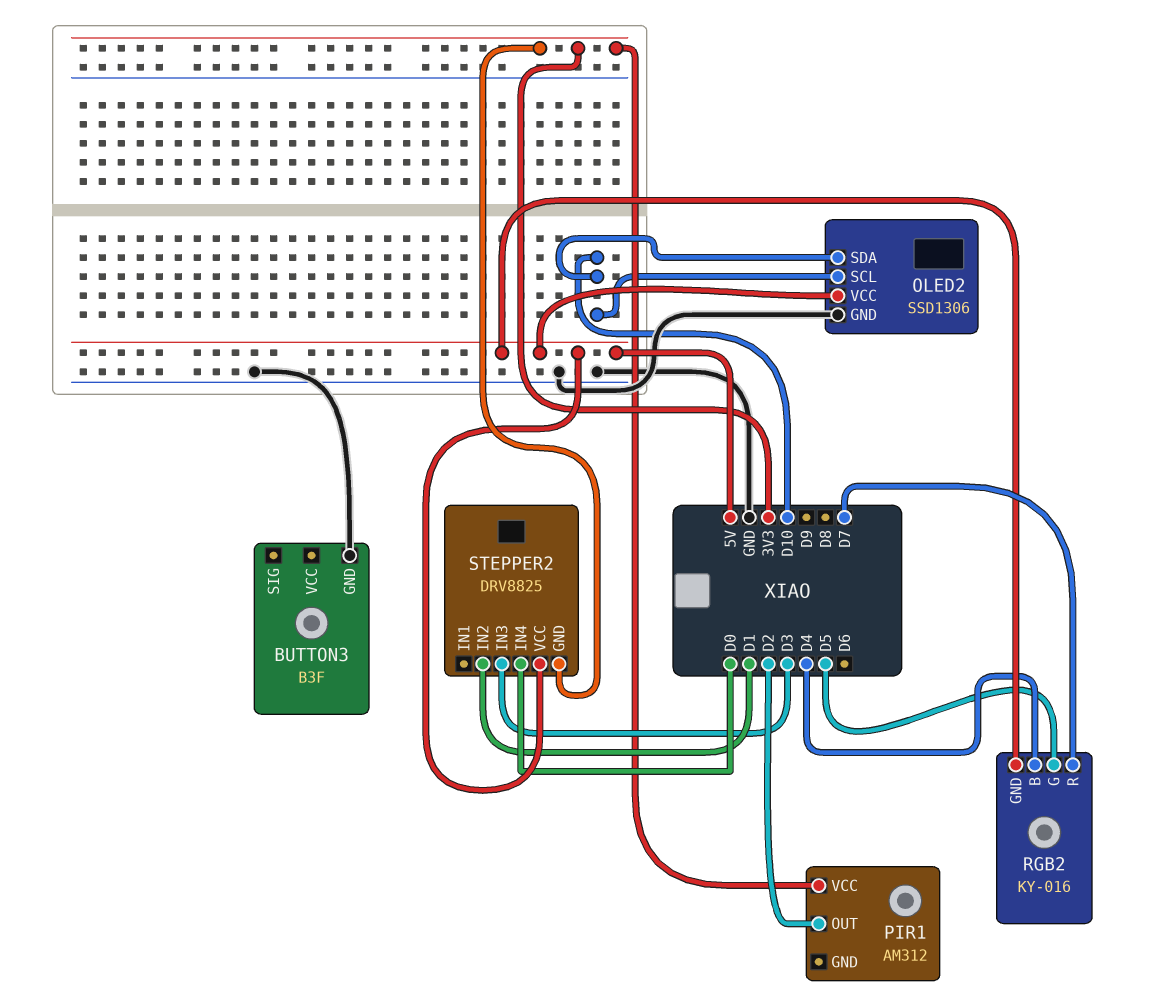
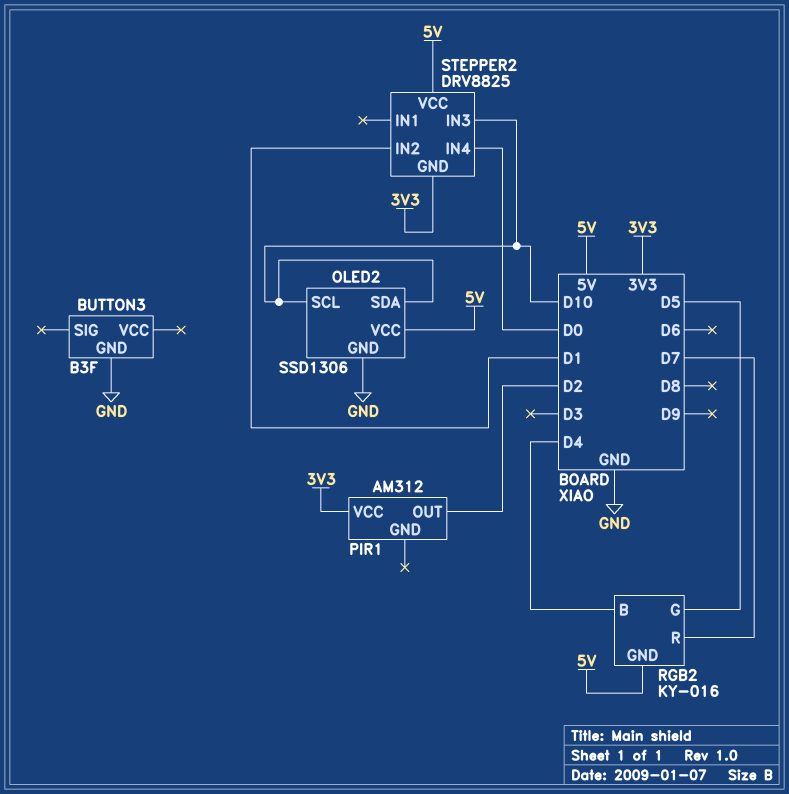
STEPPER2 pin IN3: D3 -> D10

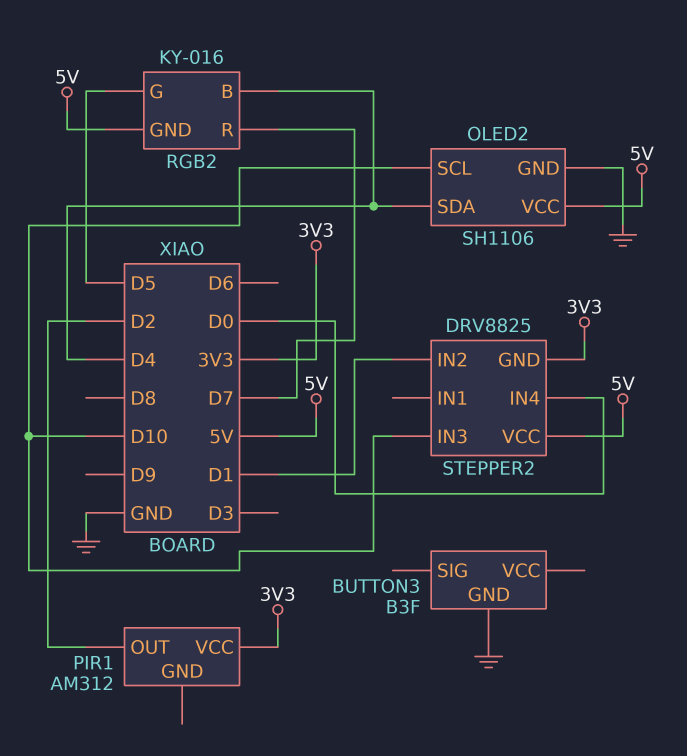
OLED2: SSD1306 -> SH1106
OLED2 pin SDA: D10 -> D4

